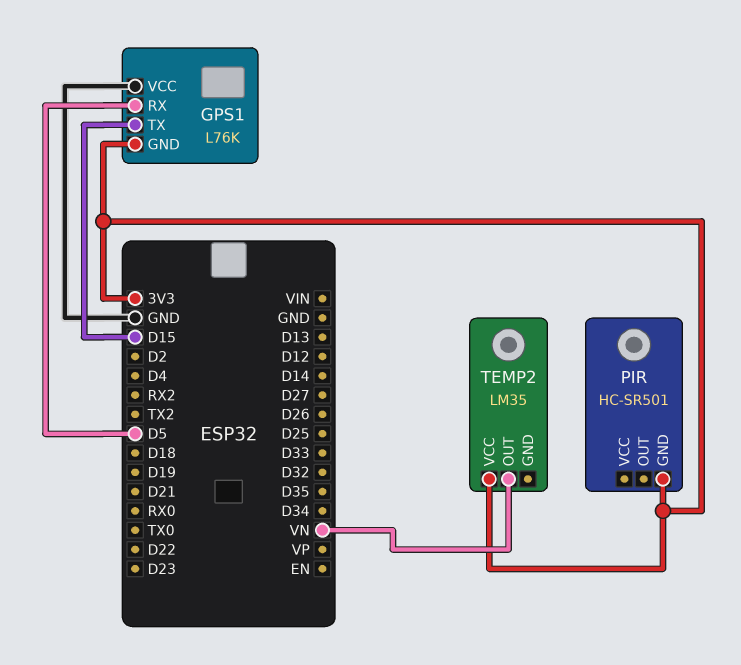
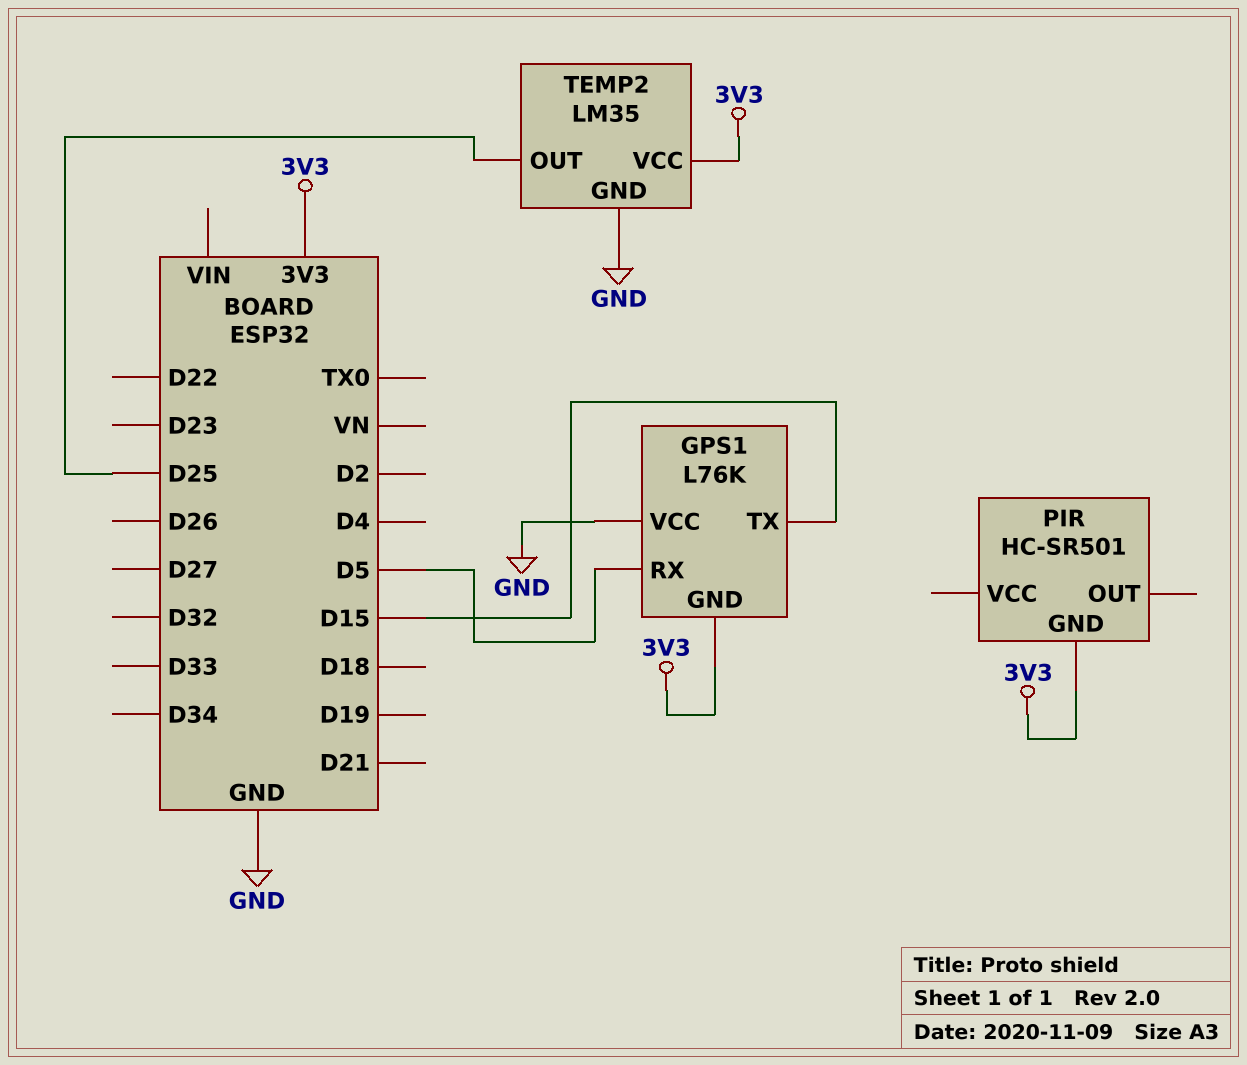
TEMP2 pin GND: none -> GND
TEMP2 pin OUT: VN -> D25

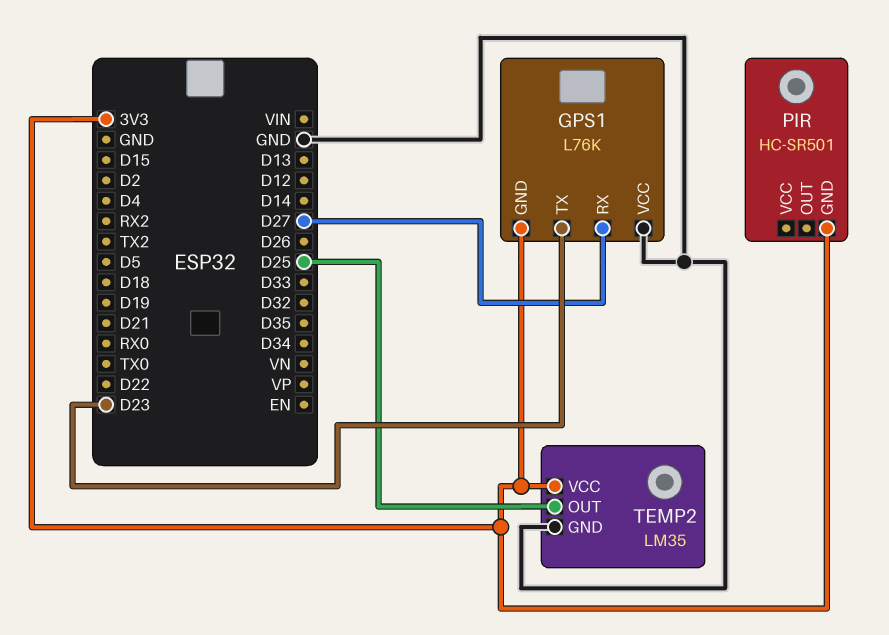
GPS1 pin RX: D5 -> D27
GPS1 pin TX: D15 -> D23

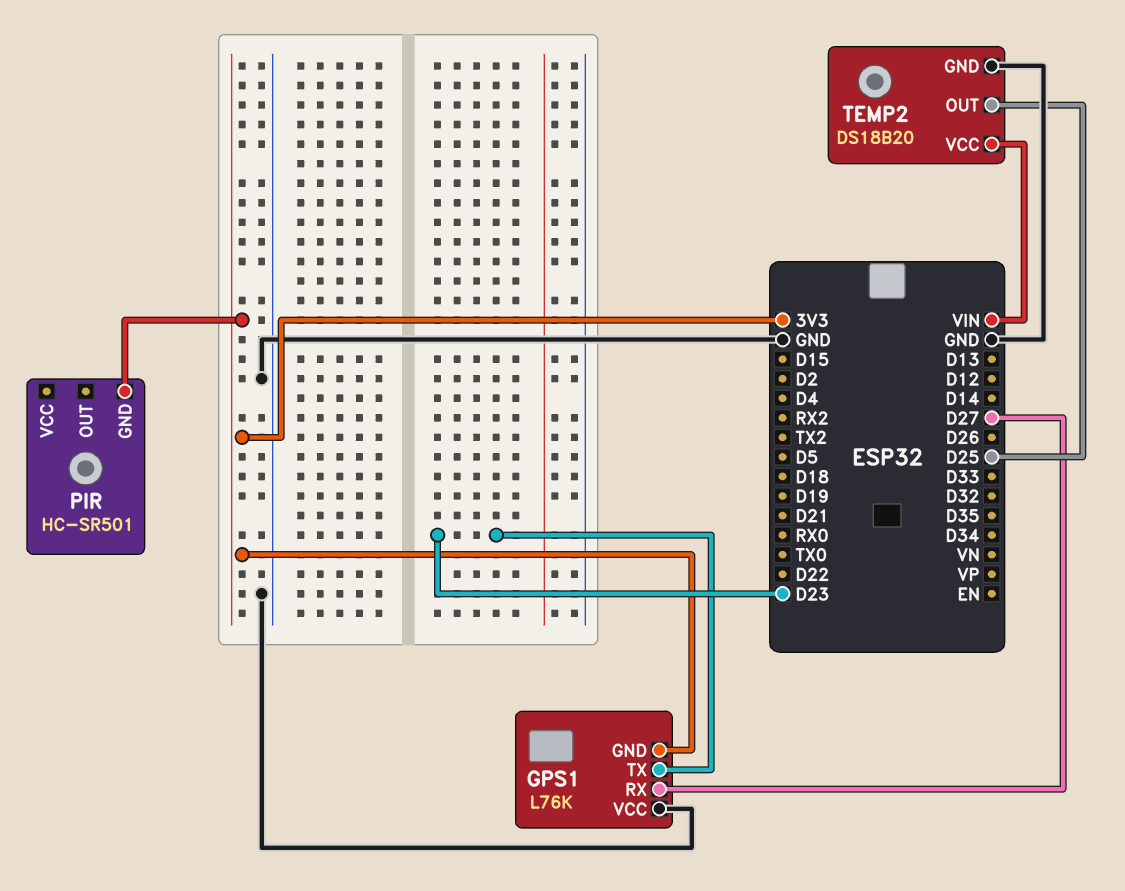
TEMP2: LM35 -> DS18B20
TEMP2 pin VCC: 3V3 -> VIN

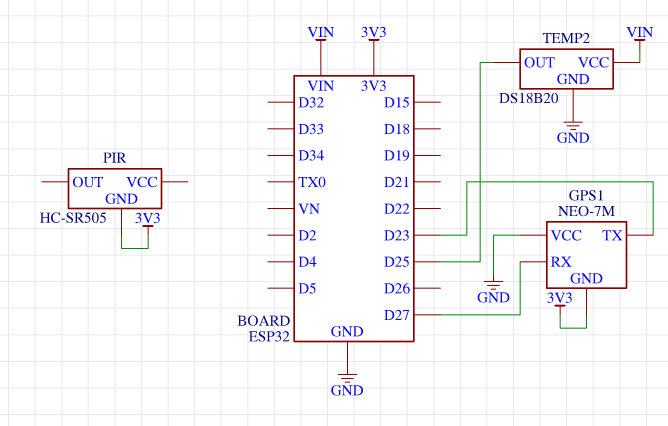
GPS1: L76K -> NEO-7M
PIR: HC-SR501 -> HC-SR505

